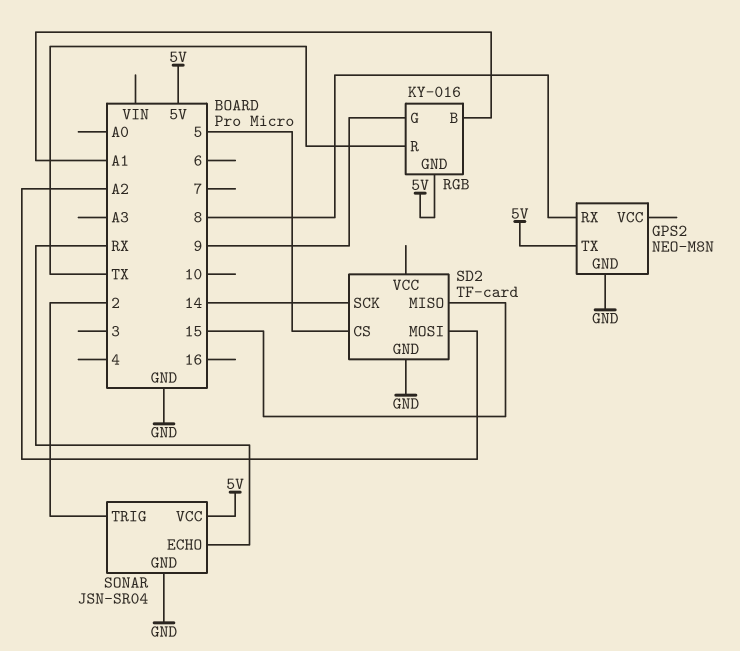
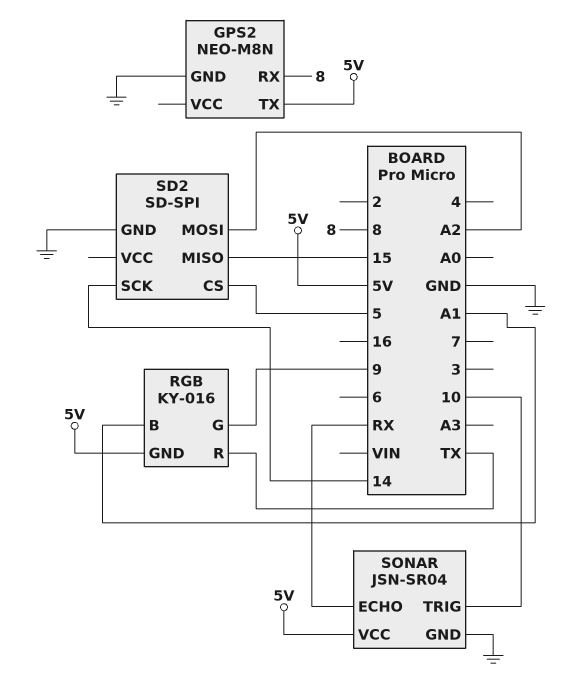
SD2: TF-card -> SD-SPI
SONAR pin TRIG: 2 -> 10

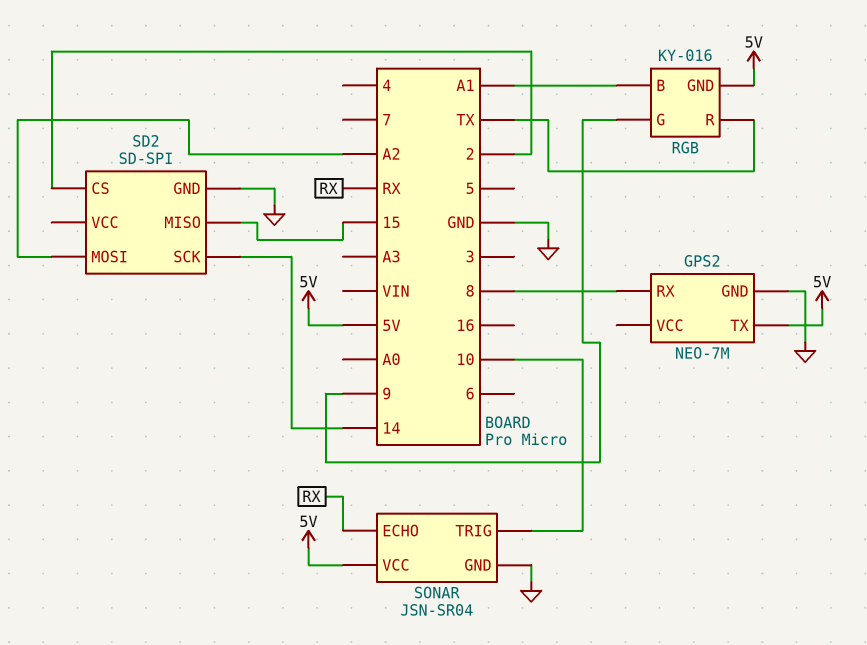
GPS2: NEO-M8N -> NEO-7M
SD2 pin CS: 5 -> 2

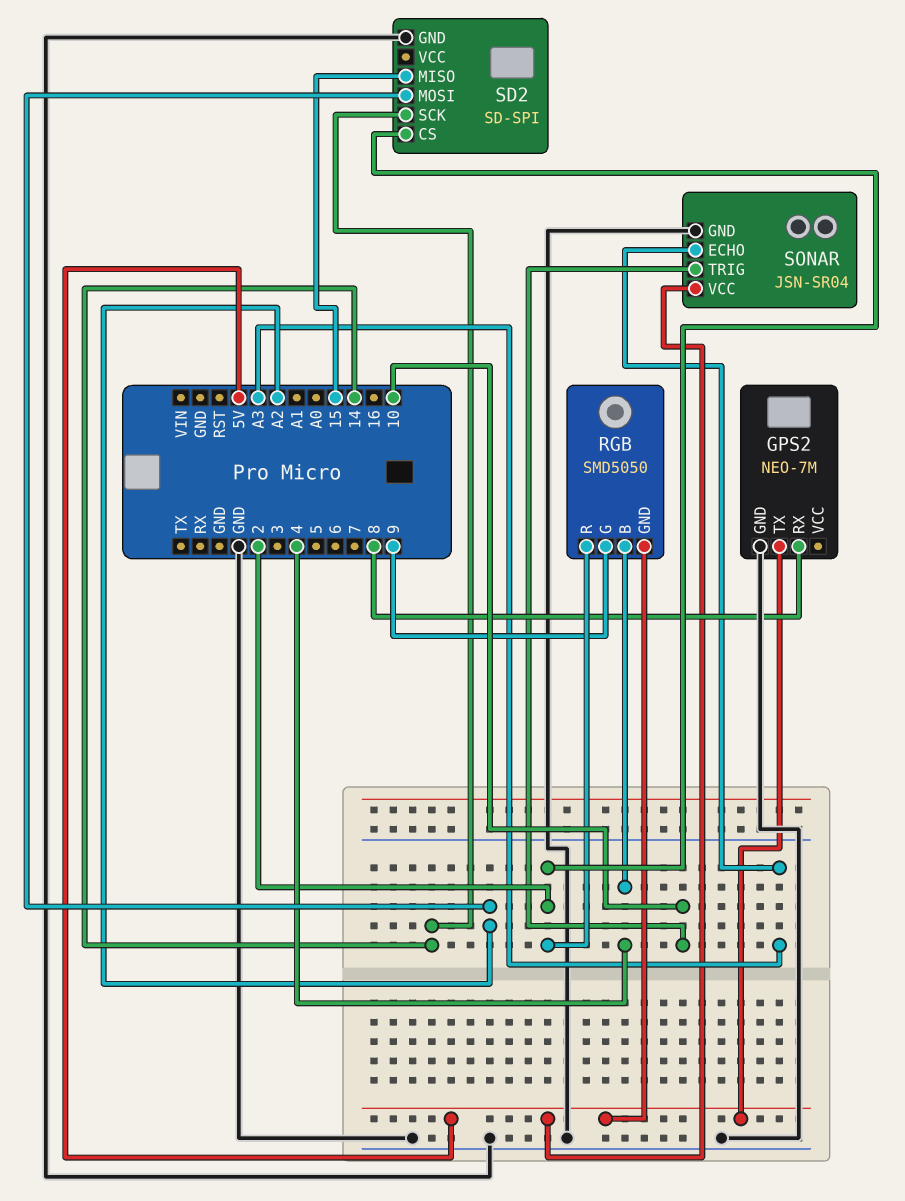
RGB: KY-016 -> SMD5050
RGB pin B: A1 -> 4
RGB pin R: TX -> 2
SONAR pin ECHO: RX -> A3

